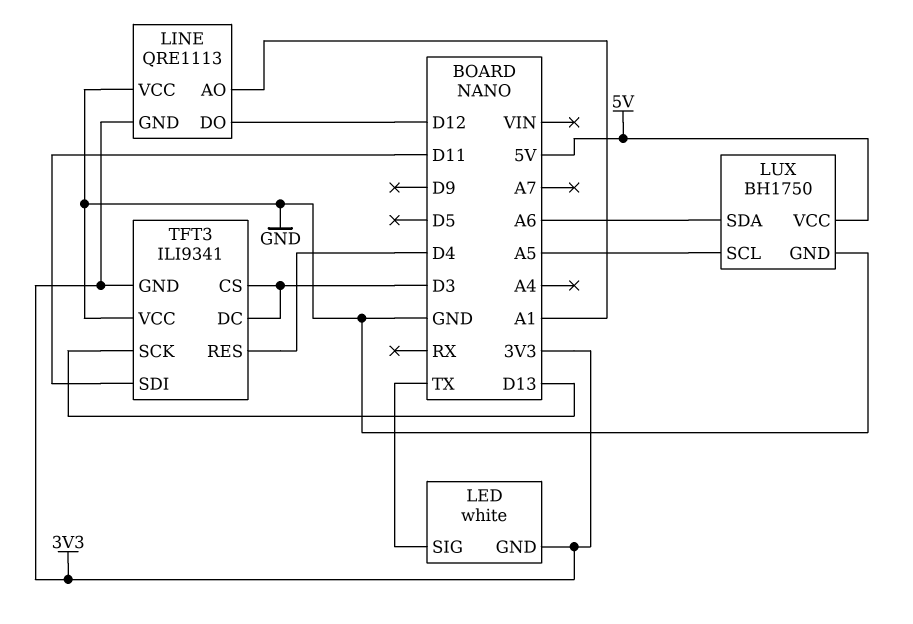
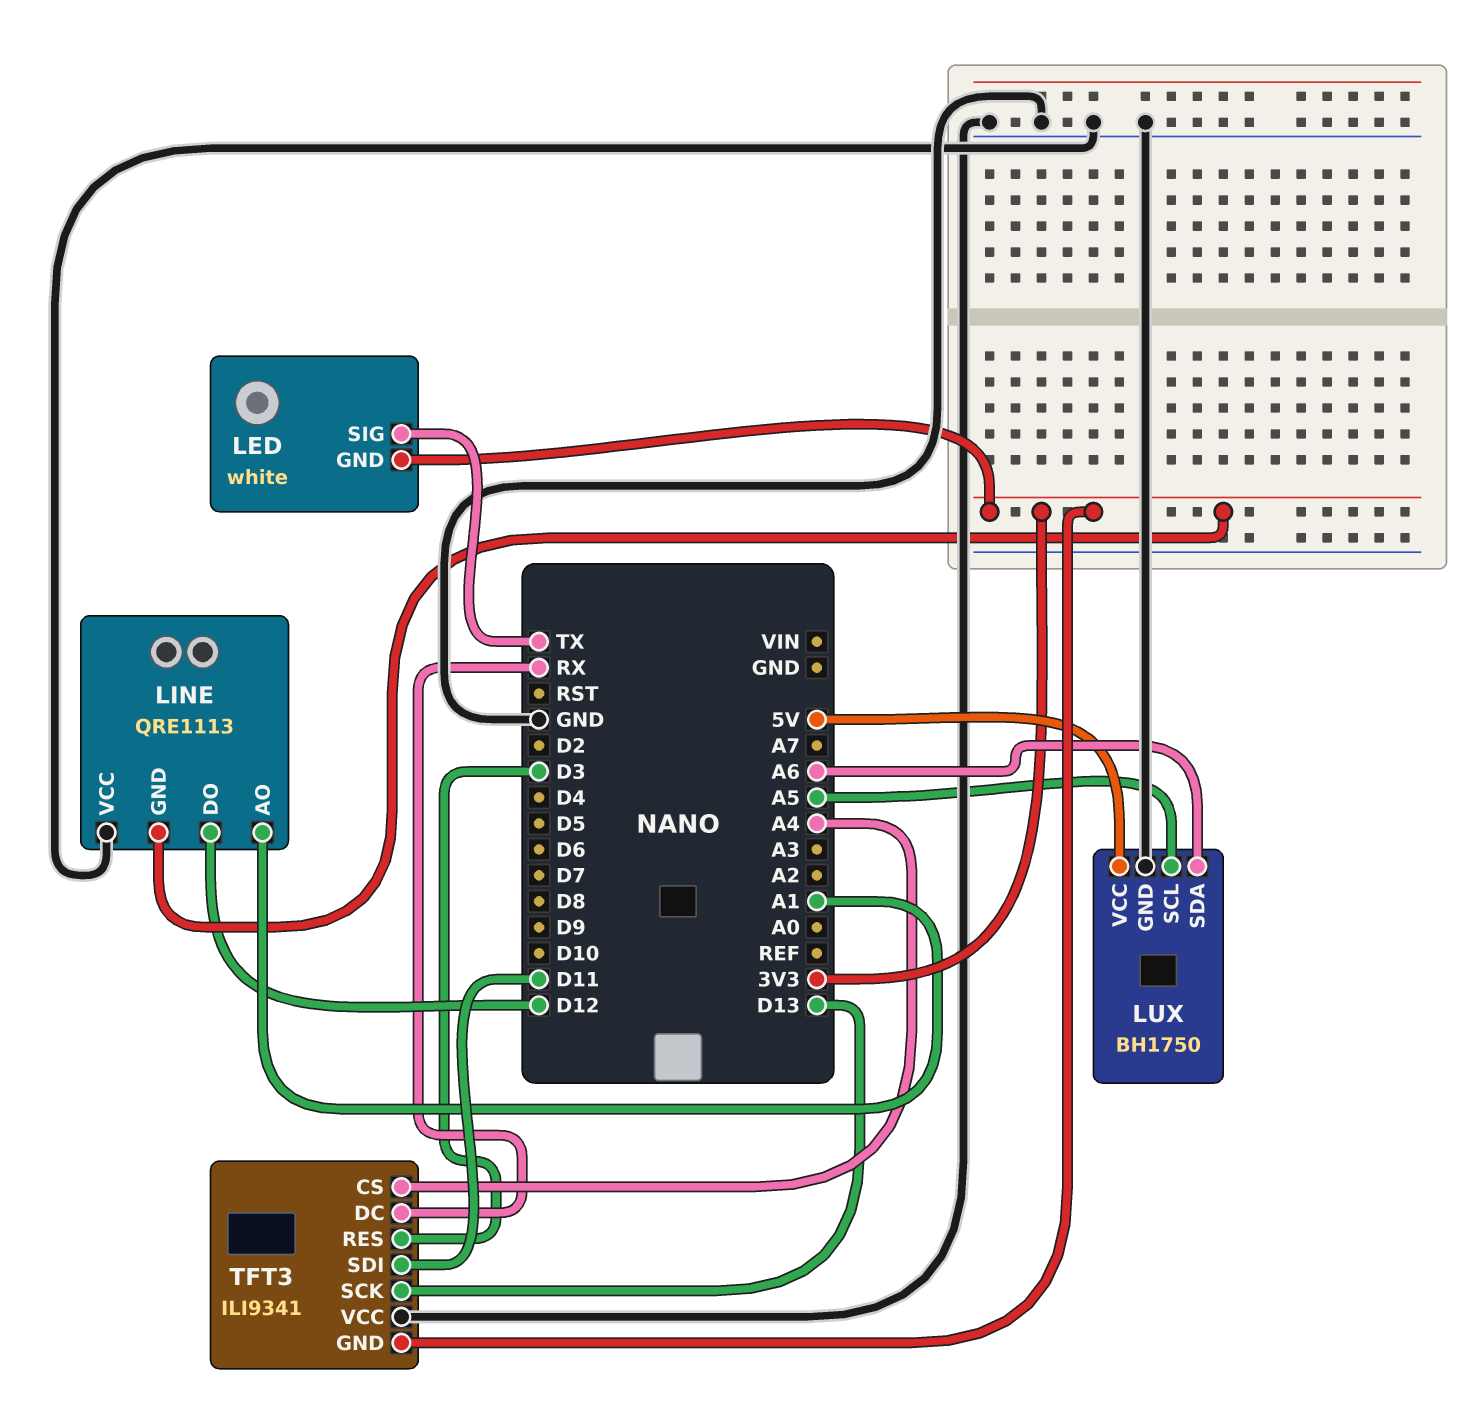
TFT3 pin CS: D3 -> A4
TFT3 pin DC: D3 -> RX
TFT3 pin RES: D4 -> D3

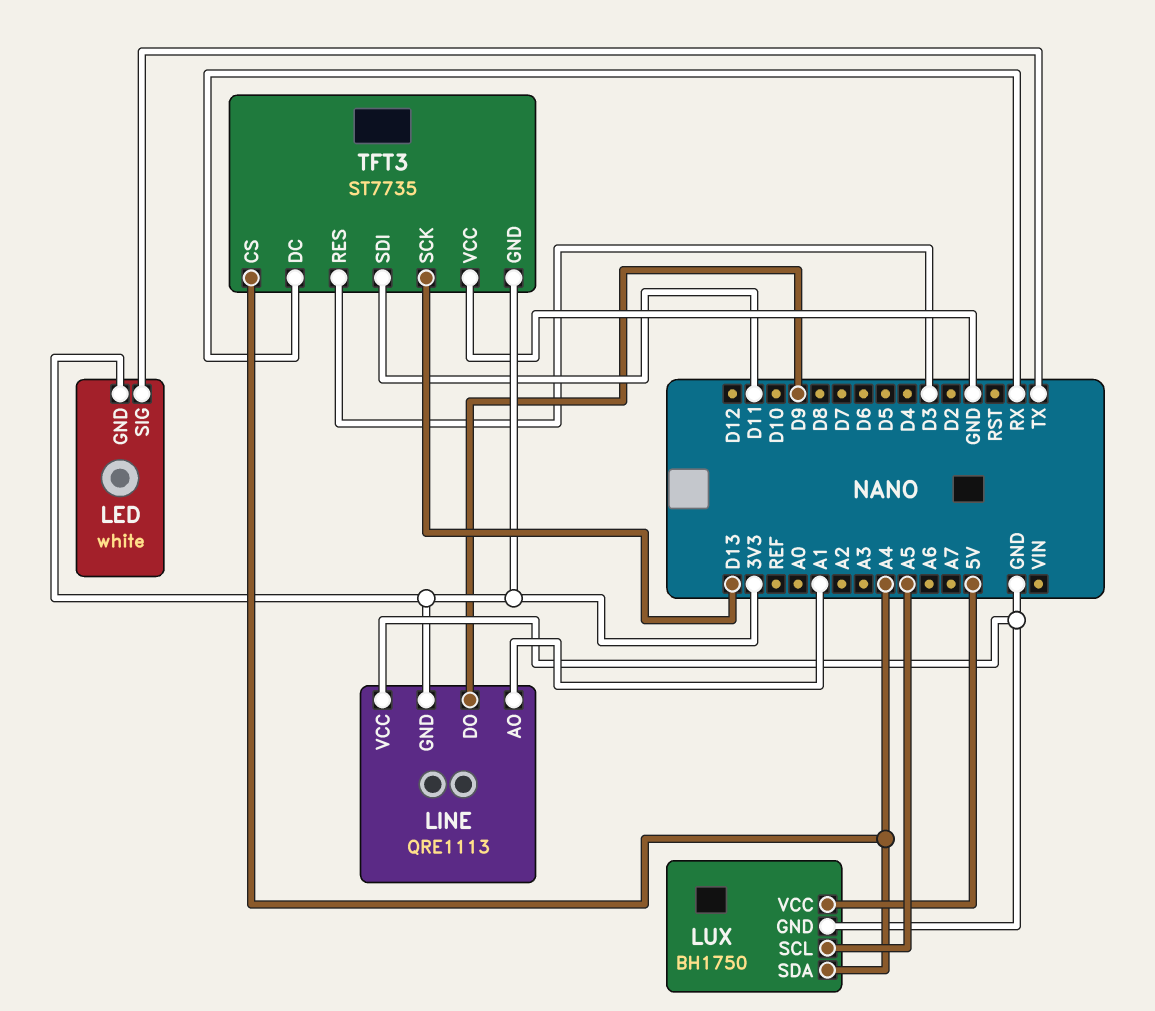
LINE pin DO: D12 -> D9
LUX pin SDA: A6 -> A4
TFT3: ILI9341 -> ST7735

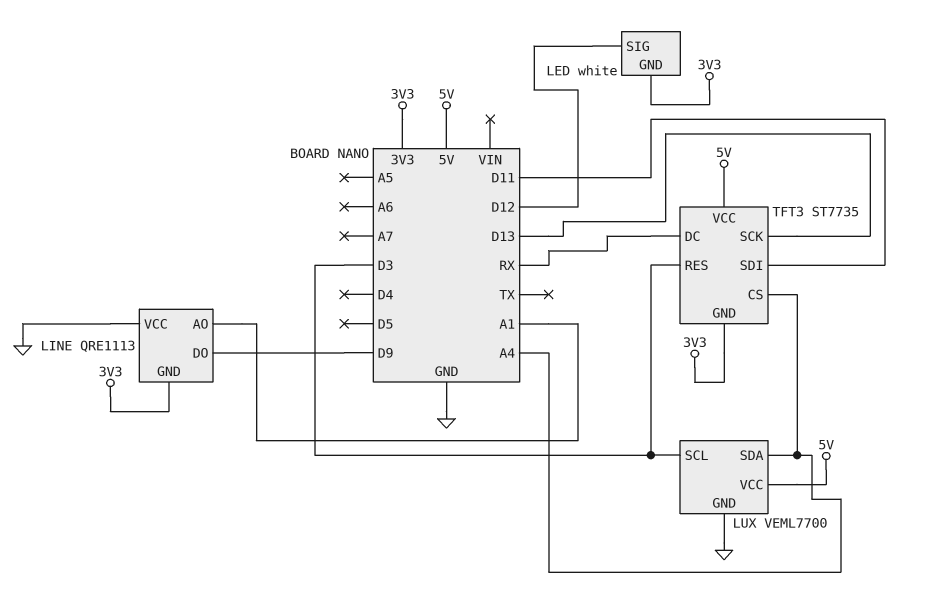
LED pin SIG: TX -> D12
LUX: BH1750 -> VEML7700
LUX pin SCL: A5 -> D3
TFT3 pin VCC: GND -> 5V

